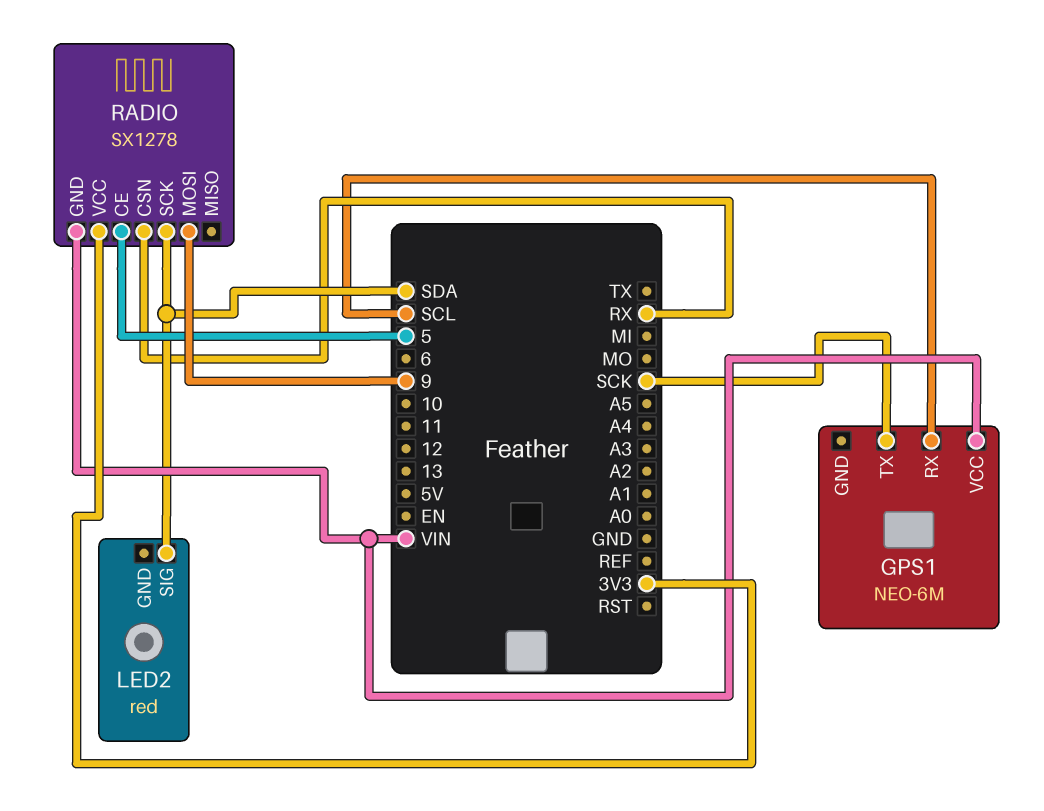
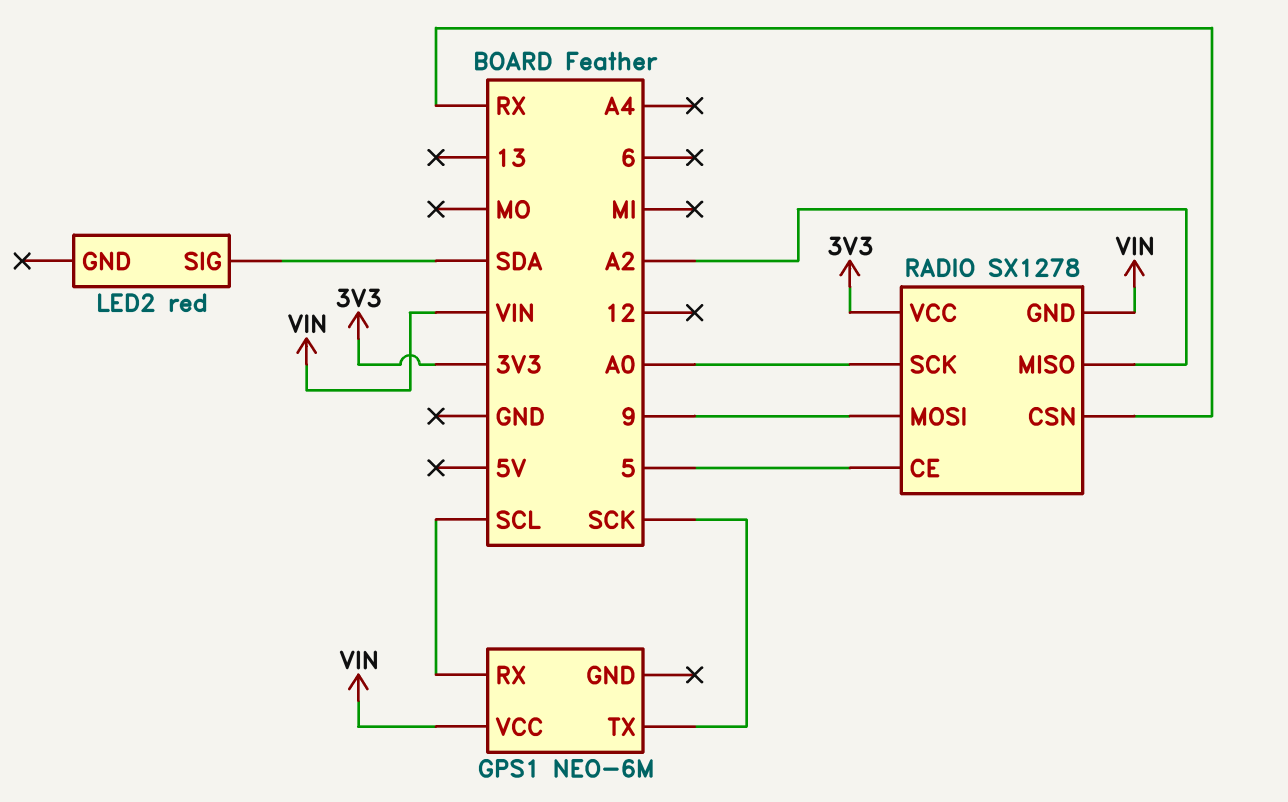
RADIO pin MISO: none -> A2
RADIO pin SCK: SDA -> A0

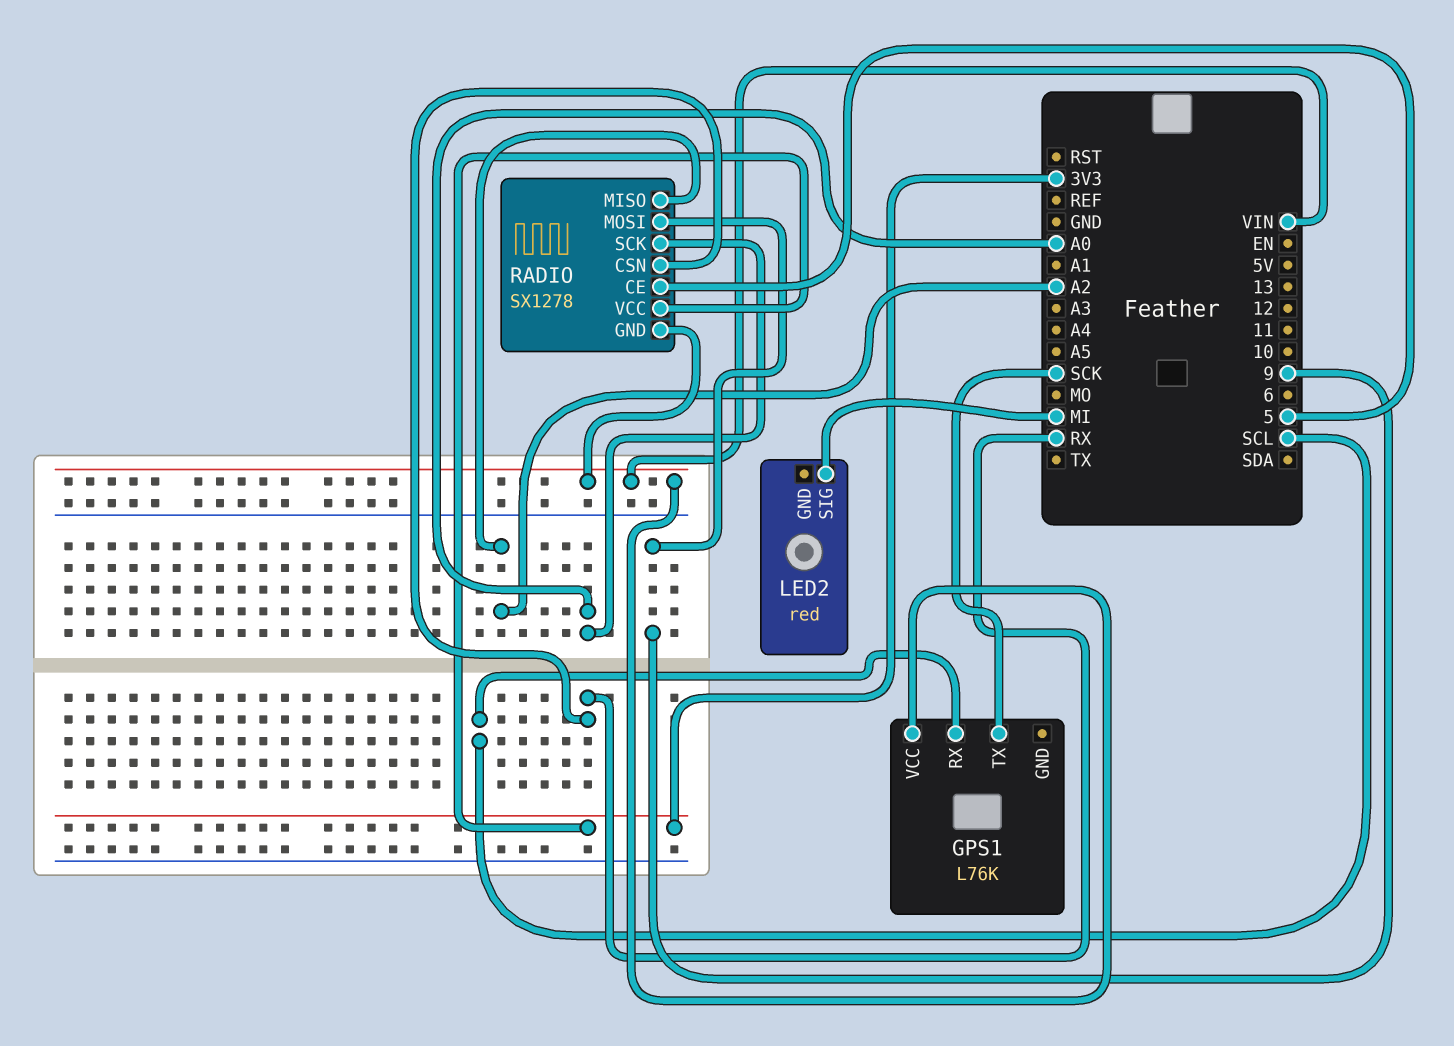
GPS1: NEO-6M -> L76K
LED2 pin SIG: SDA -> MI

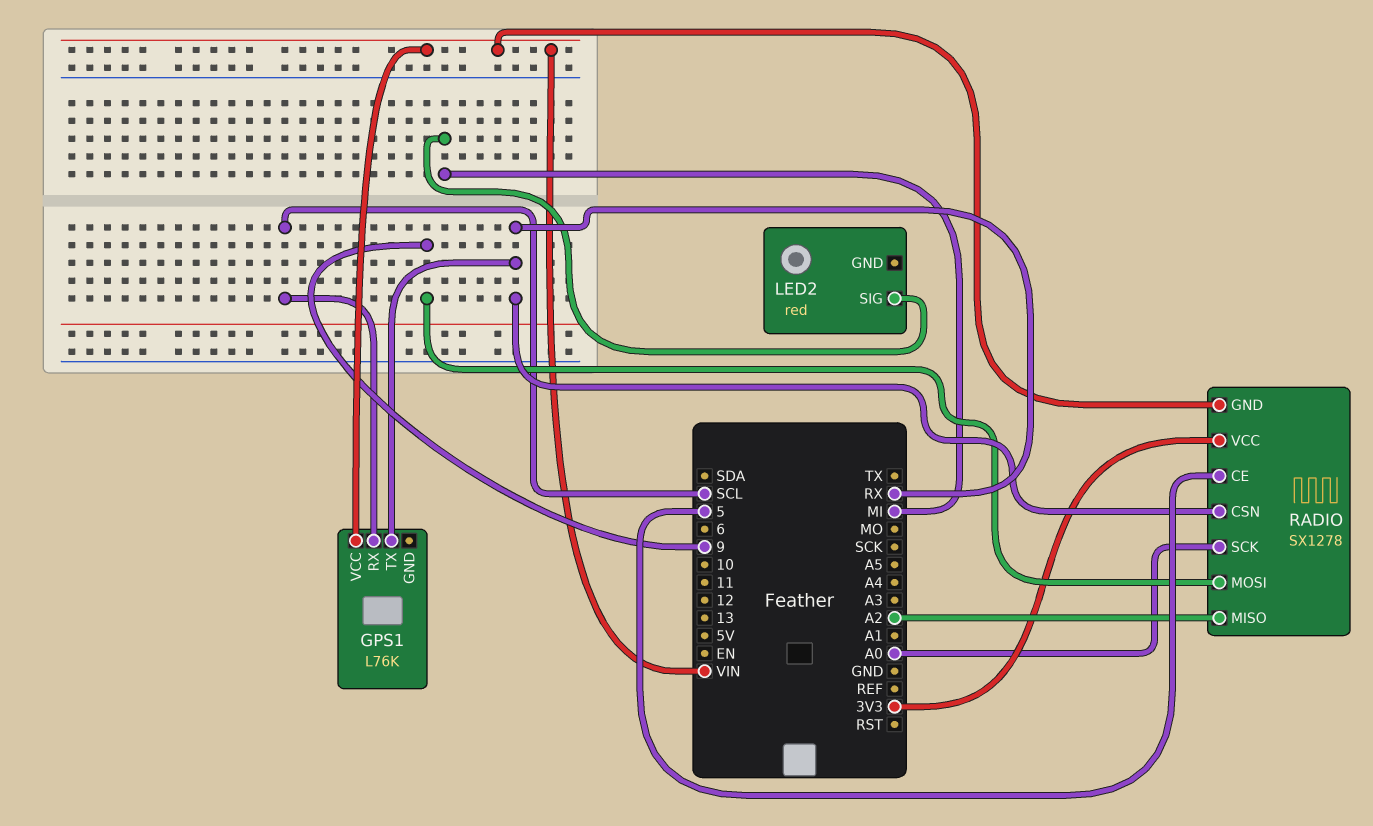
GPS1 pin TX: SCK -> RX

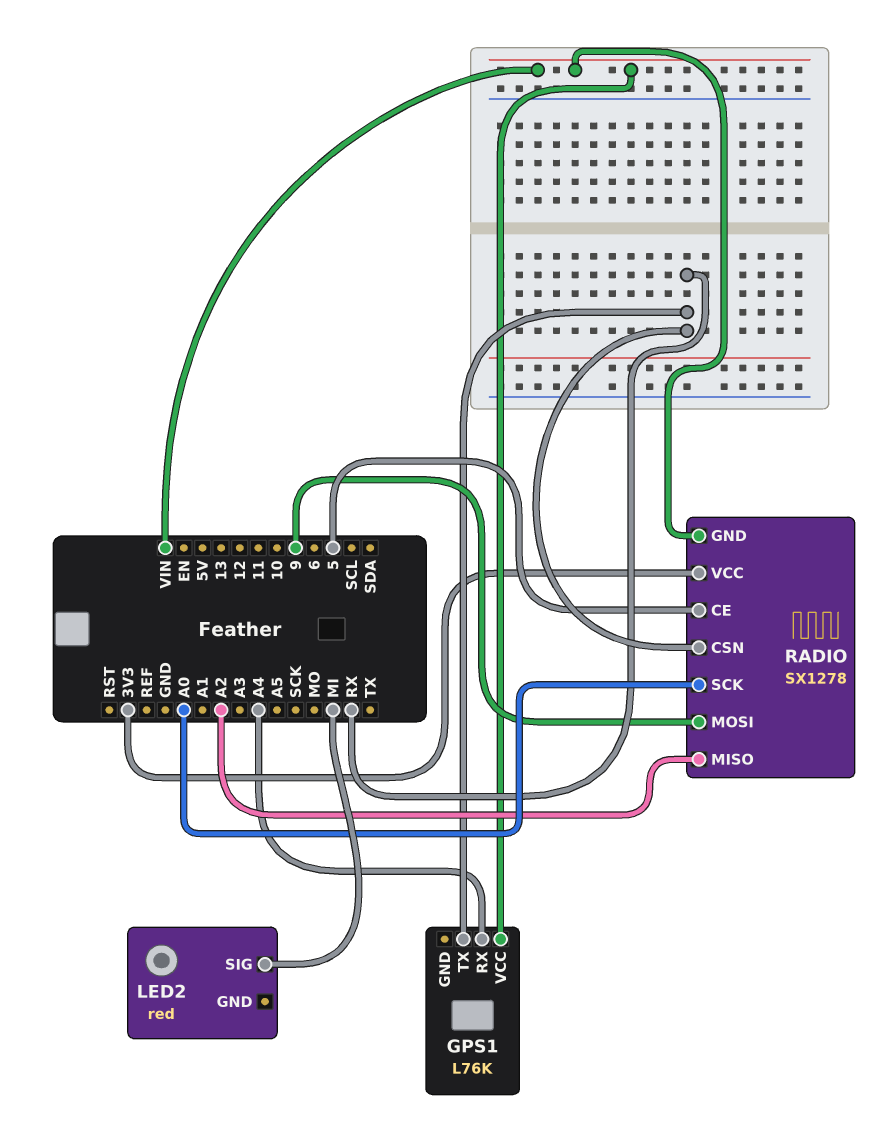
GPS1 pin RX: SCL -> A4

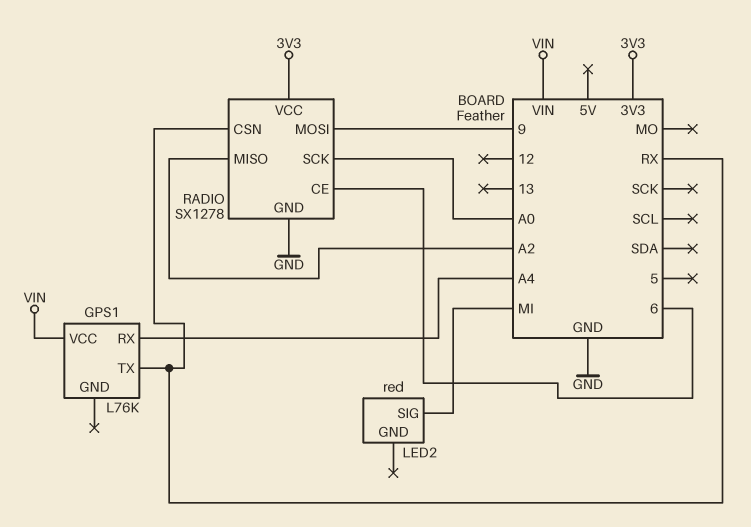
RADIO pin CE: 5 -> 6
RADIO pin GND: VIN -> GND

